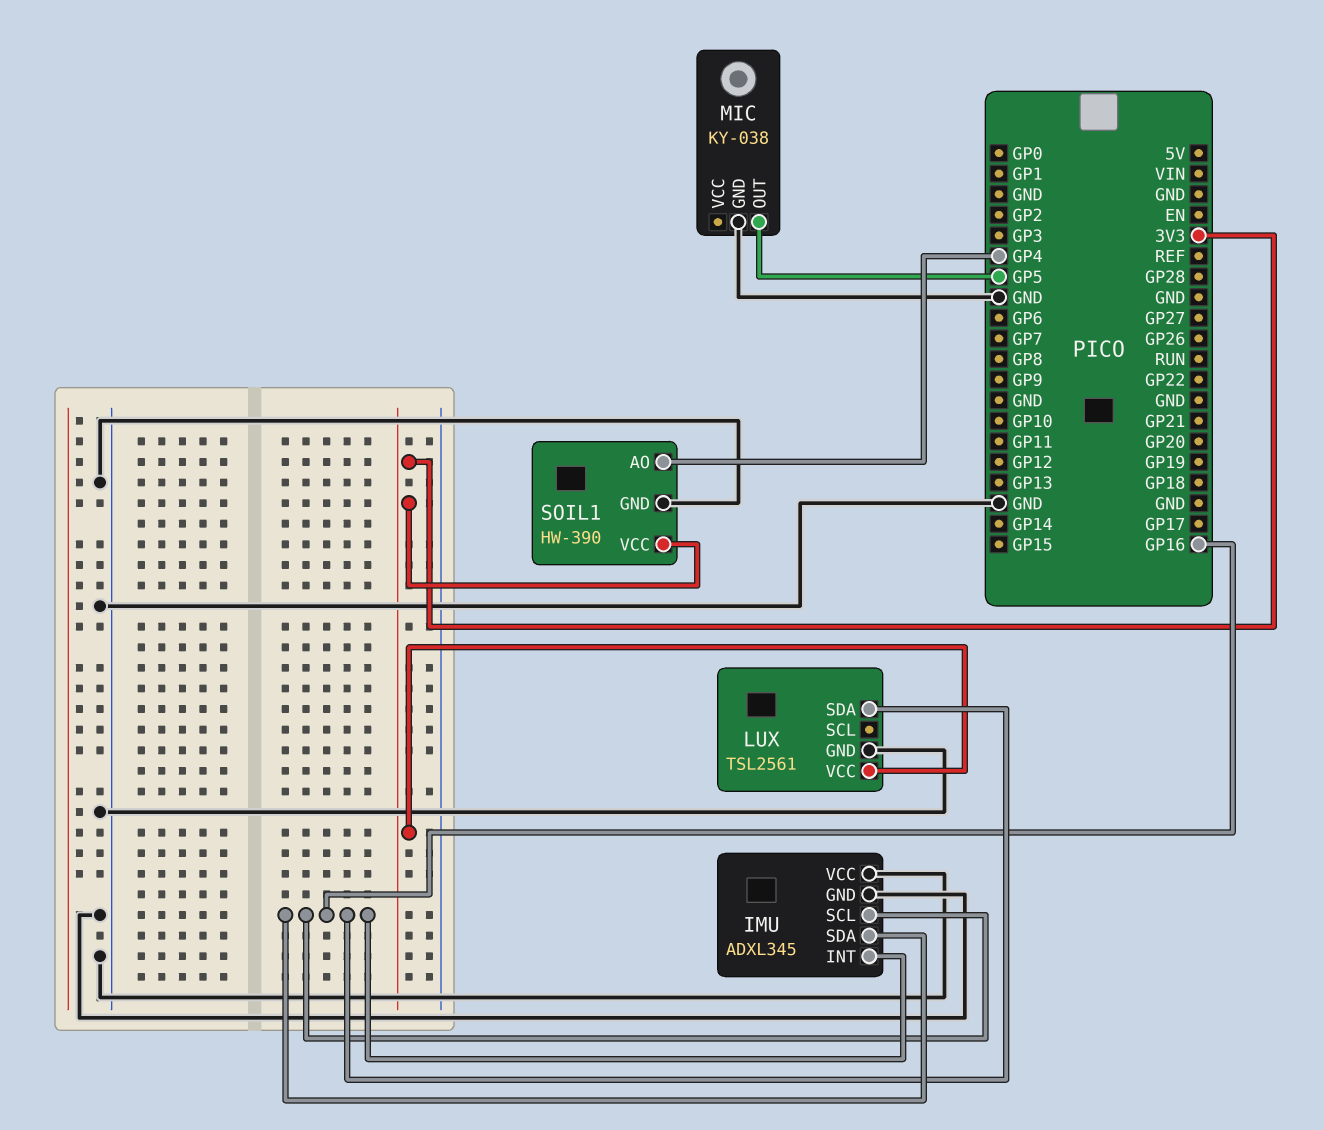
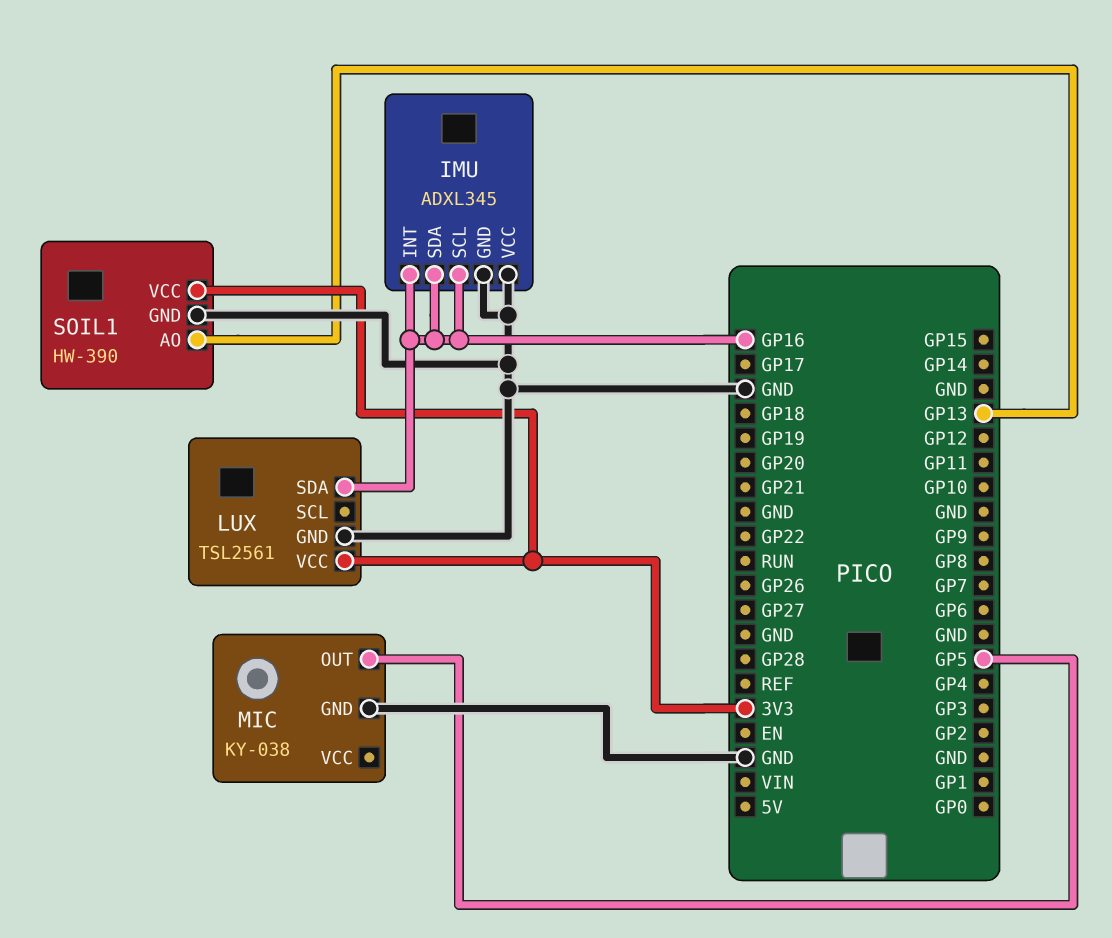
SOIL1 pin AO: GP4 -> GP13

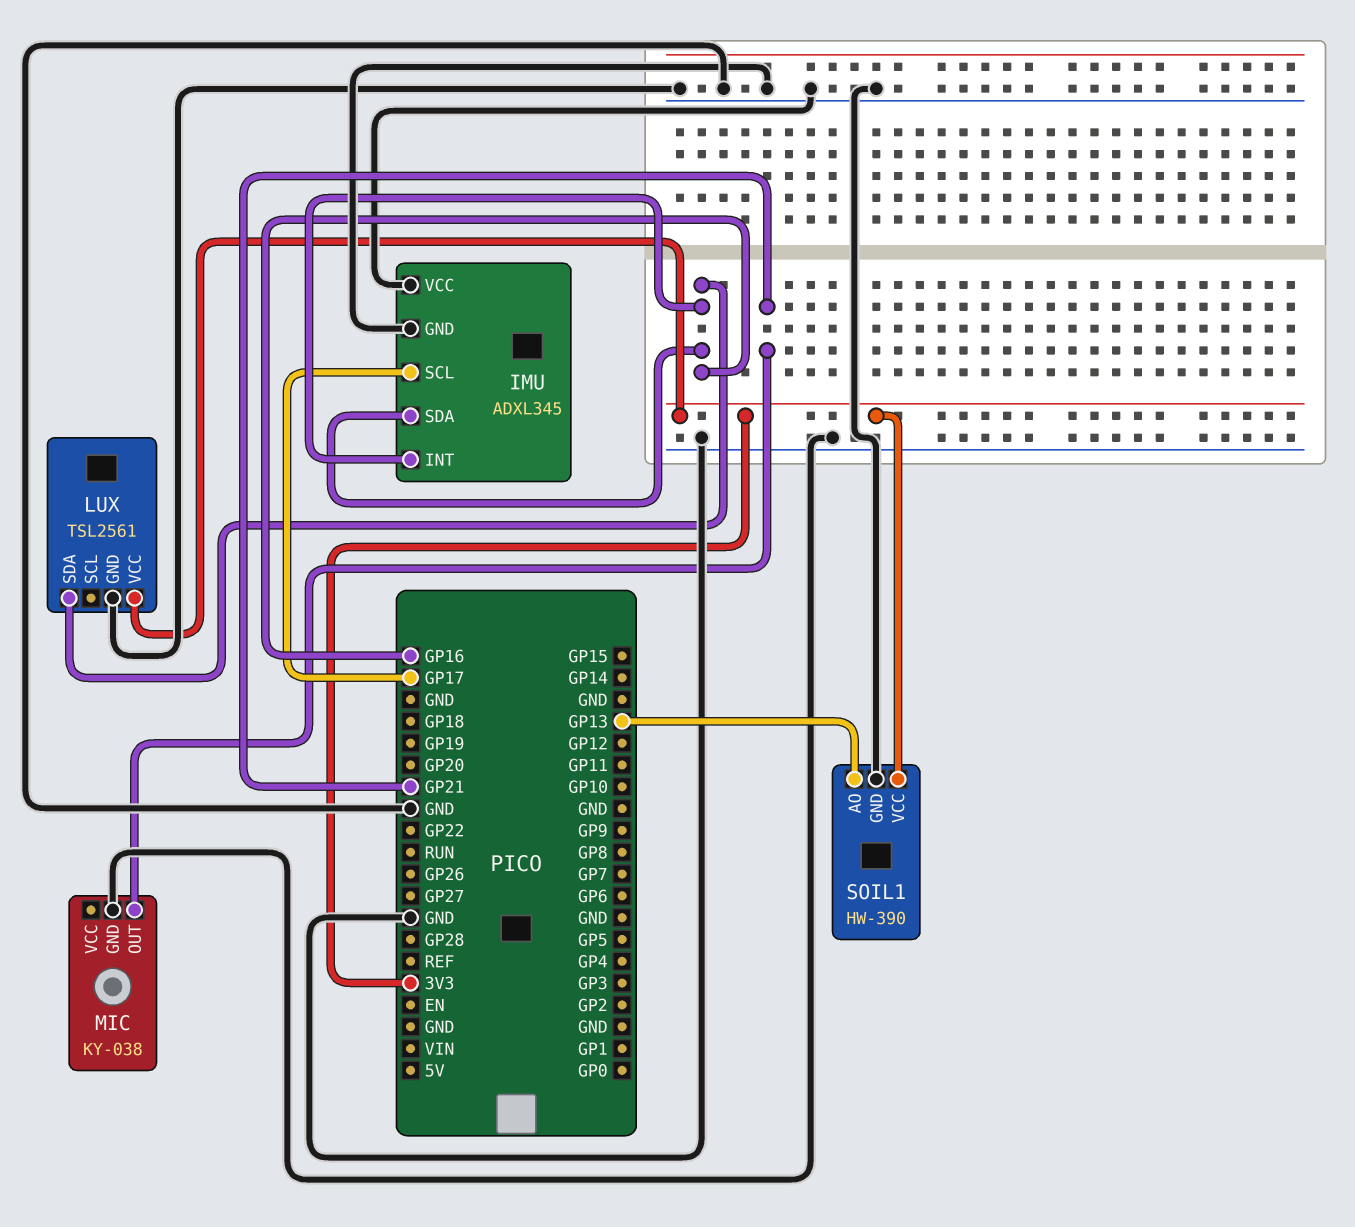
IMU pin SCL: GP16 -> GP17
MIC pin OUT: GP5 -> GP21

